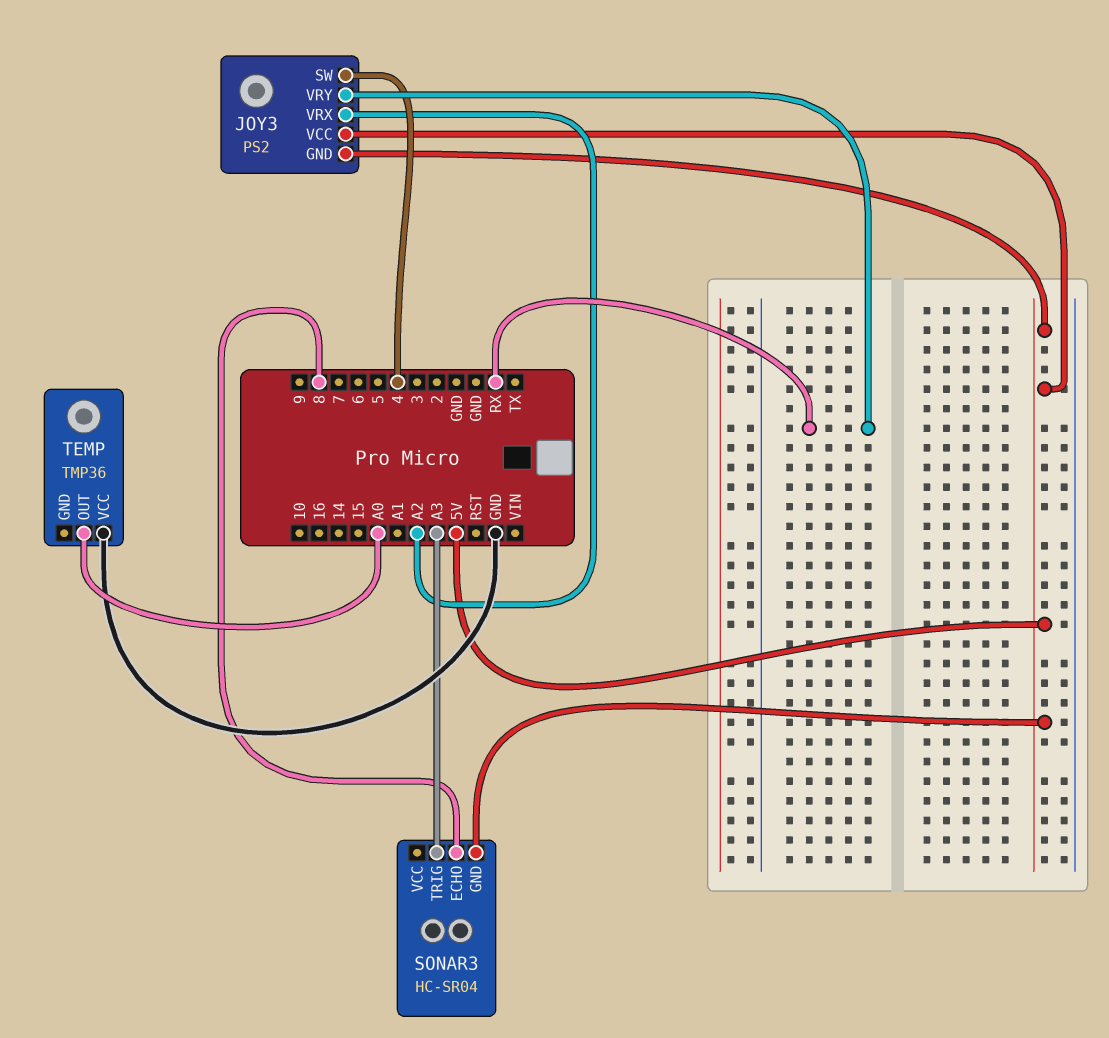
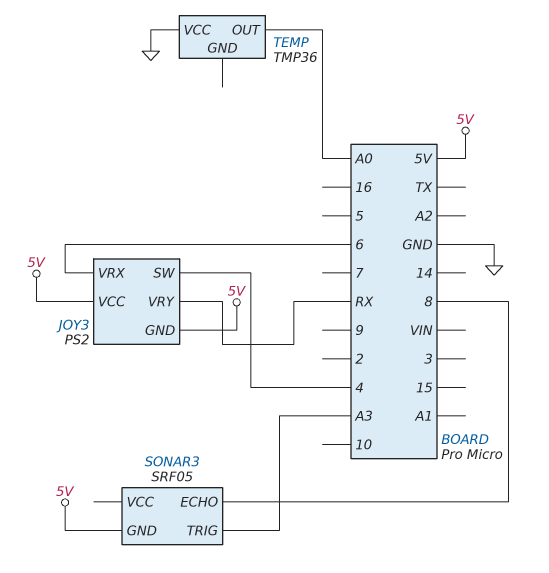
JOY3 pin VRX: A2 -> 6
SONAR3: HC-SR04 -> SRF05

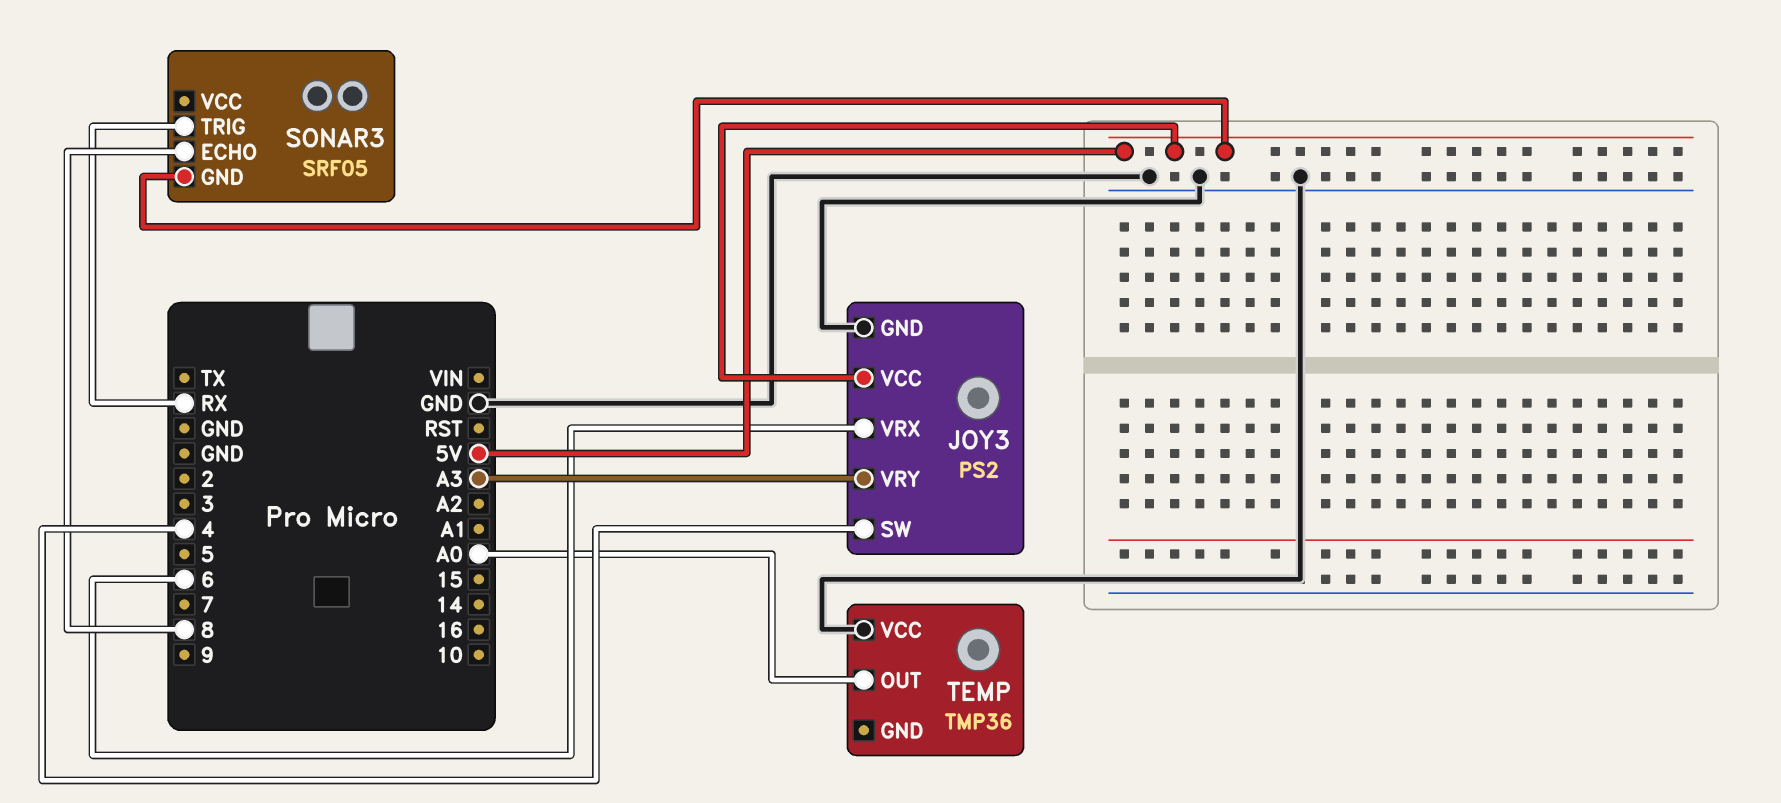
JOY3 pin GND: 5V -> GND
JOY3 pin VRY: RX -> A3
SONAR3 pin TRIG: A3 -> RX

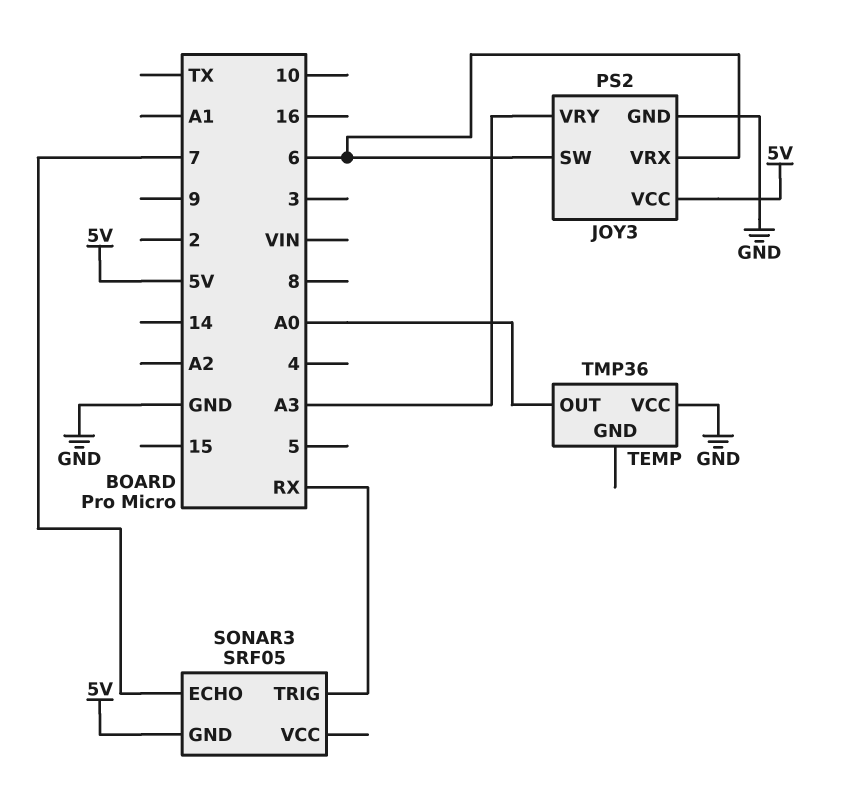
JOY3 pin SW: 4 -> 6
SONAR3 pin ECHO: 8 -> 7

